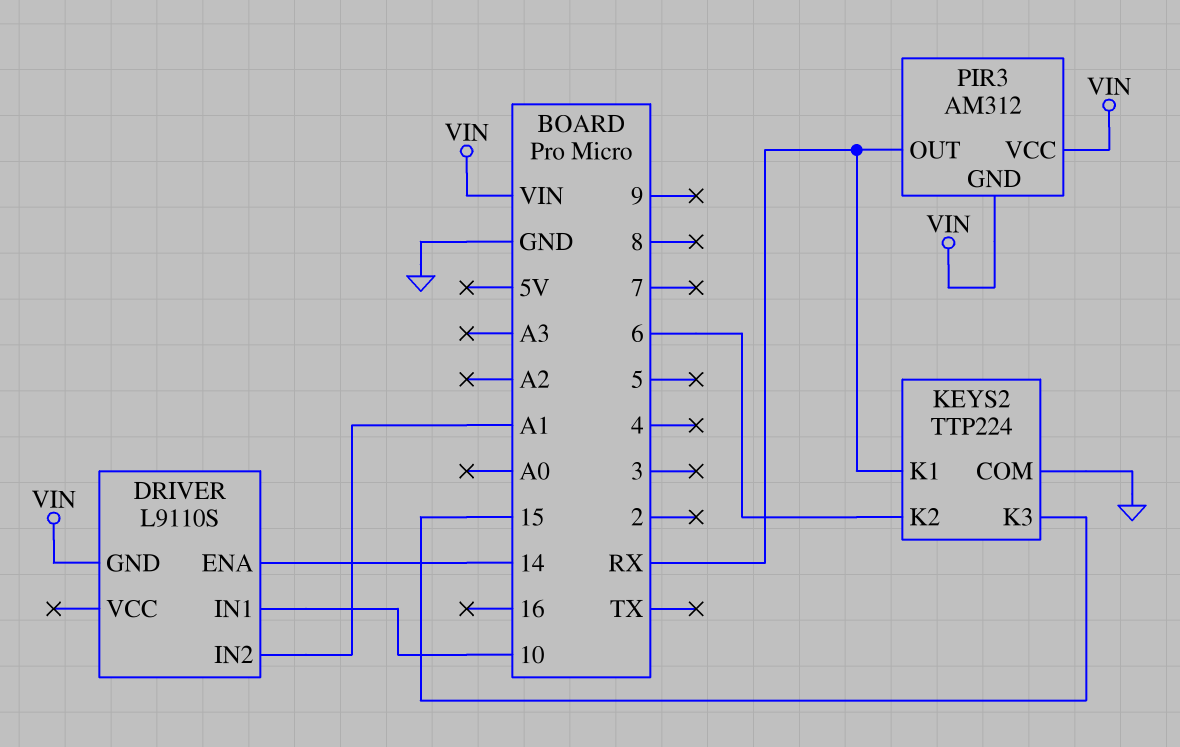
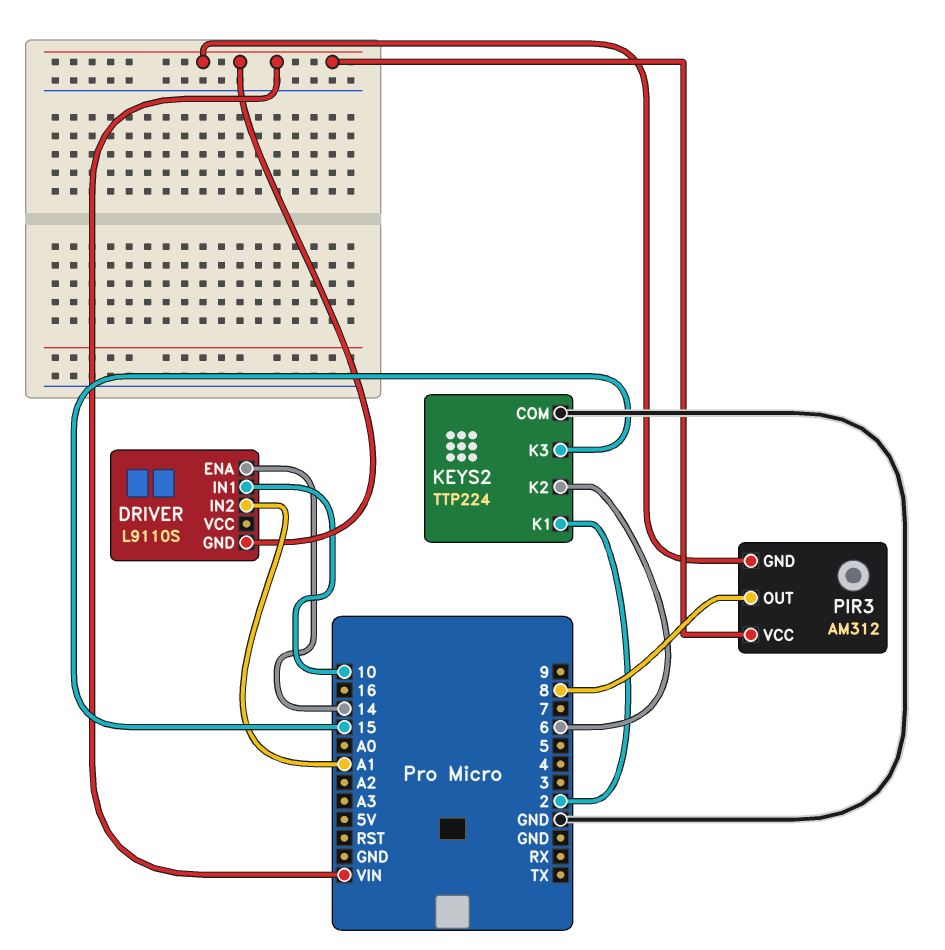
KEYS2 pin K1: RX -> 2
PIR3 pin OUT: RX -> 8

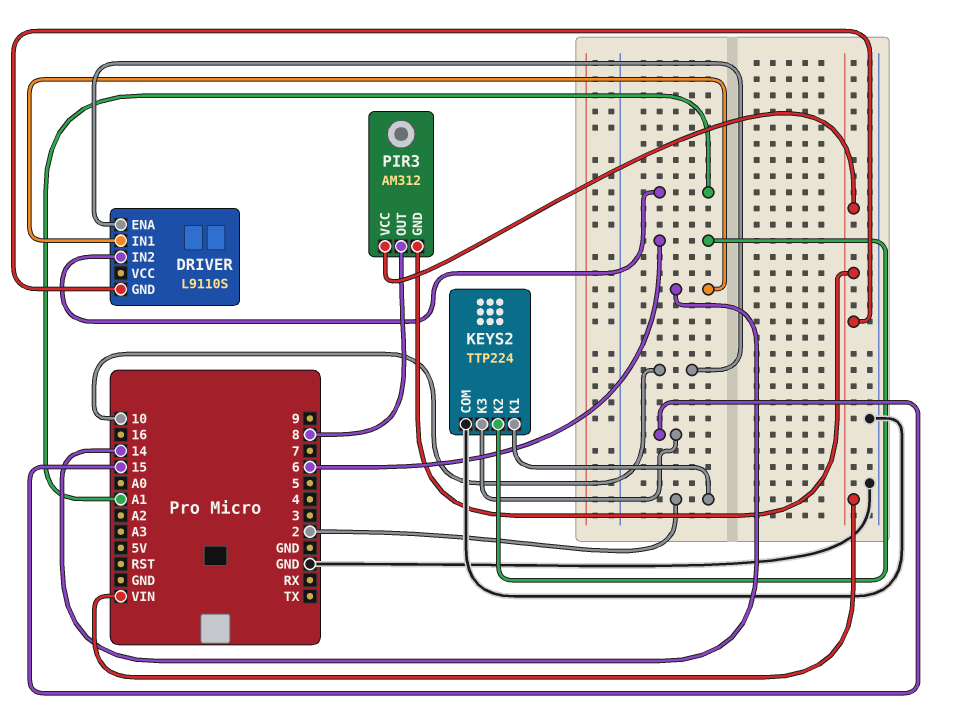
DRIVER pin ENA: 14 -> 10
DRIVER pin IN1: 10 -> 14

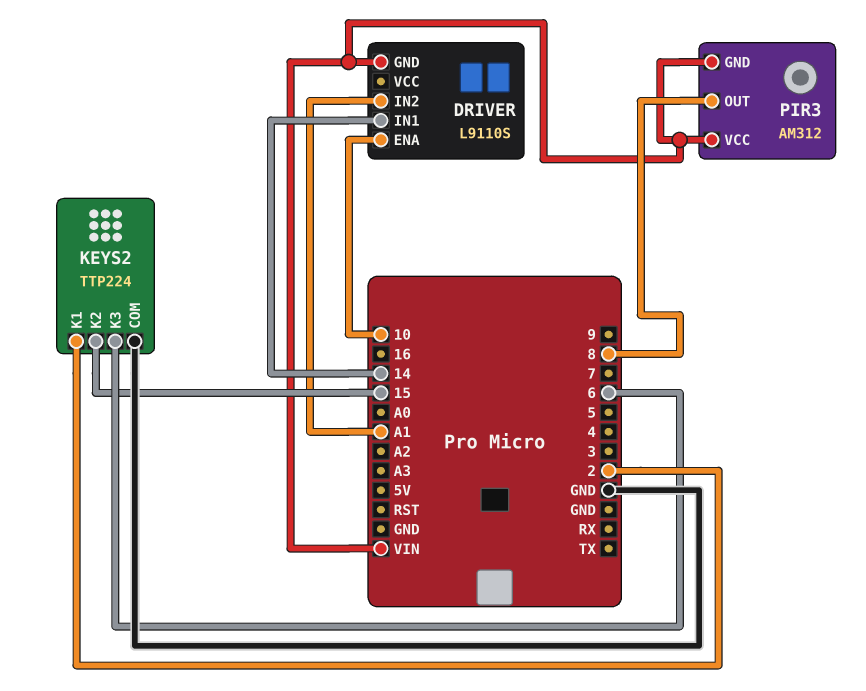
KEYS2 pin K2: 6 -> 15
KEYS2 pin K3: 15 -> 6

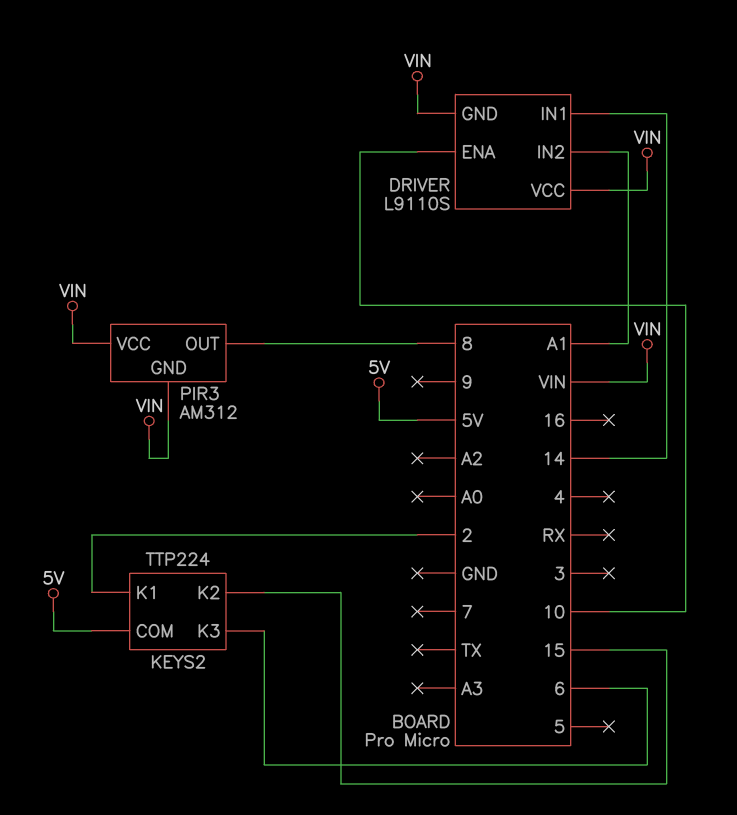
DRIVER pin VCC: none -> VIN
KEYS2 pin COM: GND -> 5V

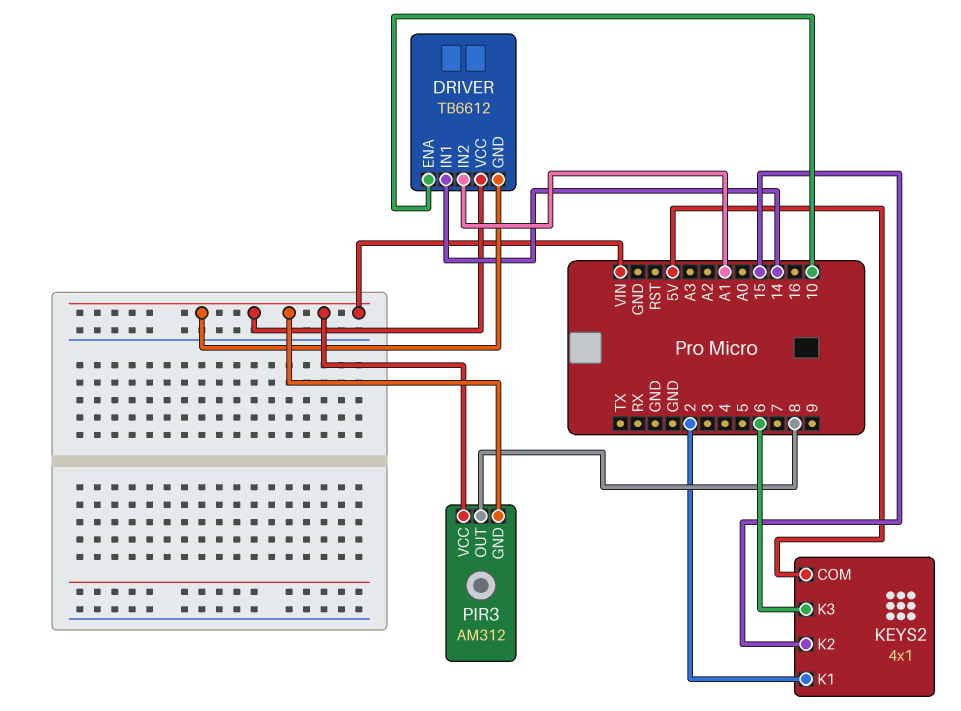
DRIVER: L9110S -> TB6612
KEYS2: TTP224 -> 4x1

